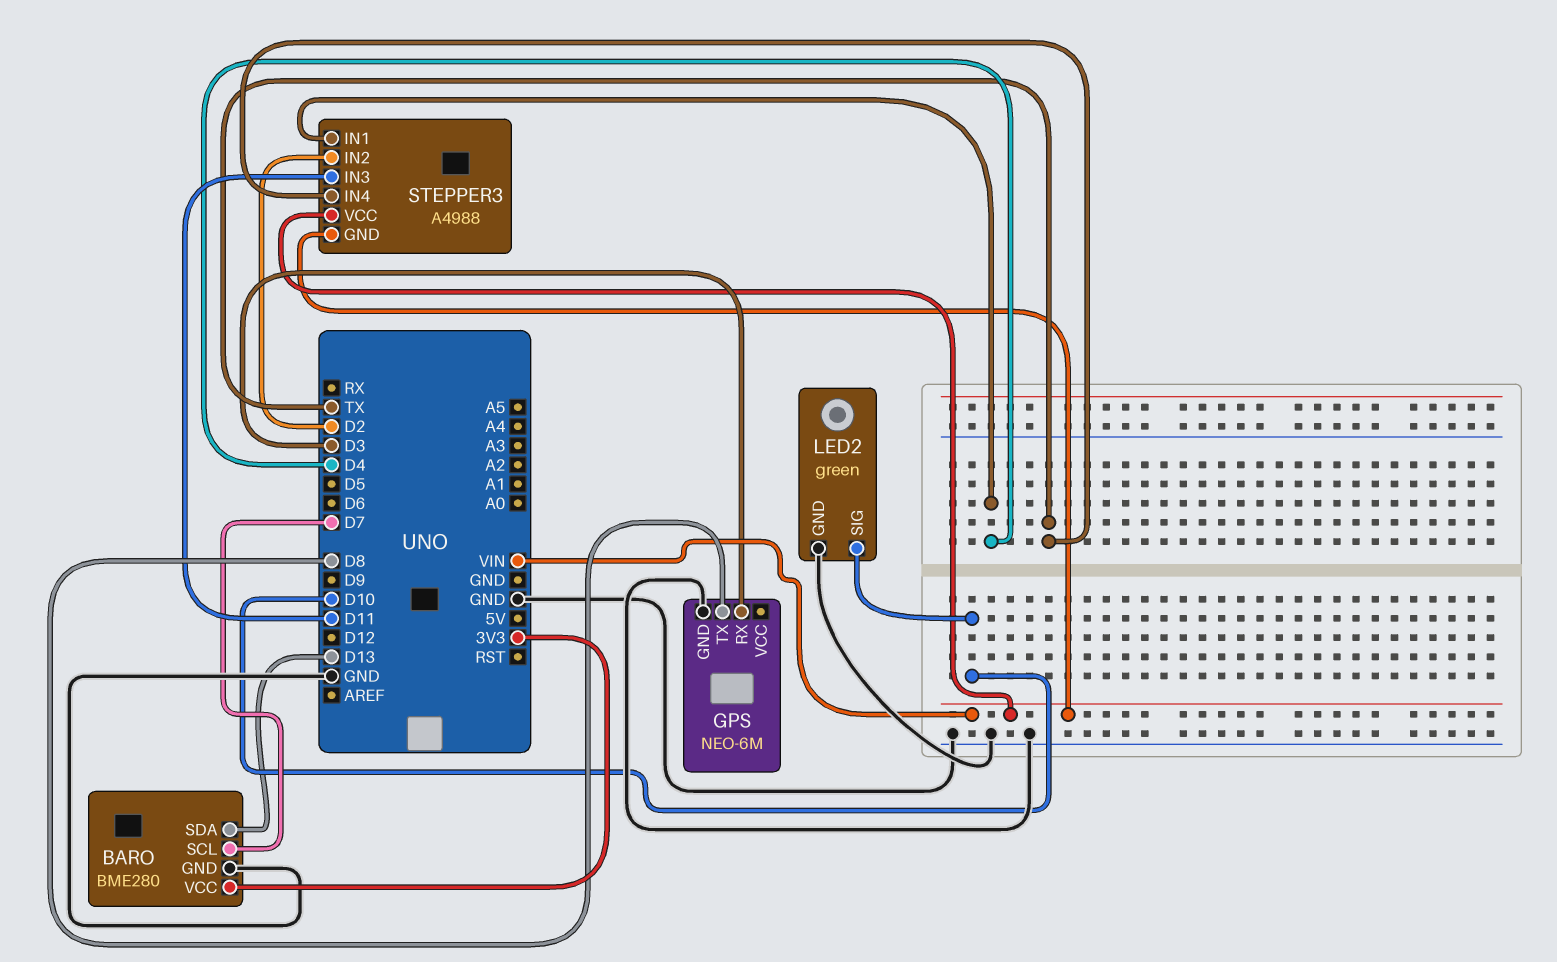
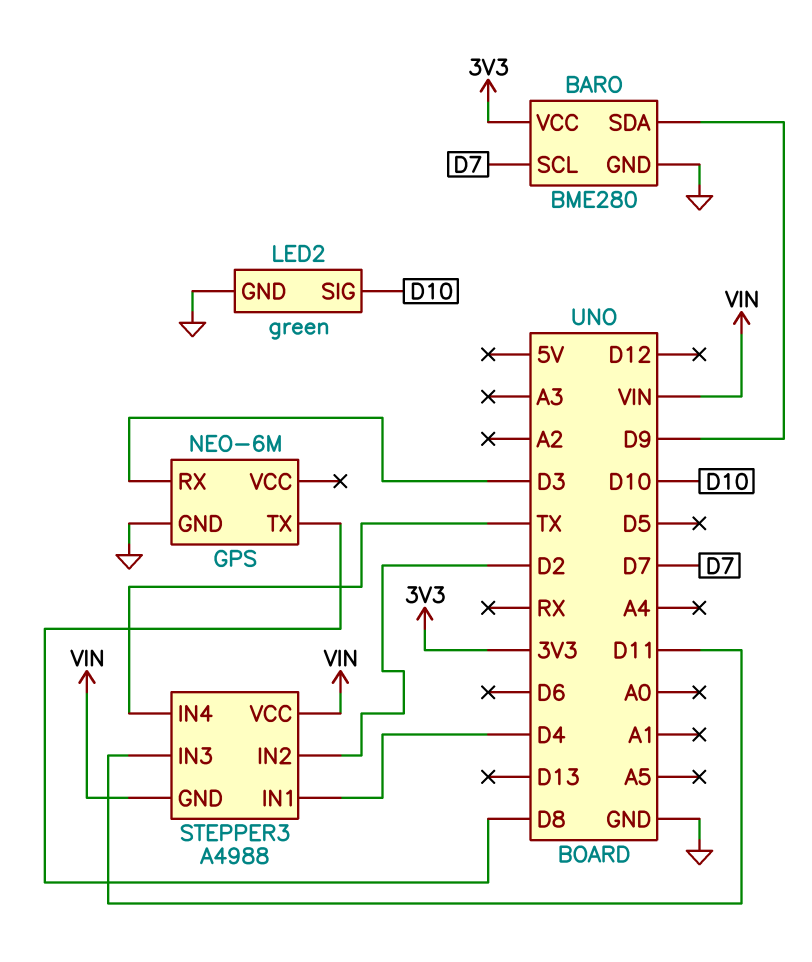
BARO pin SDA: D13 -> D9

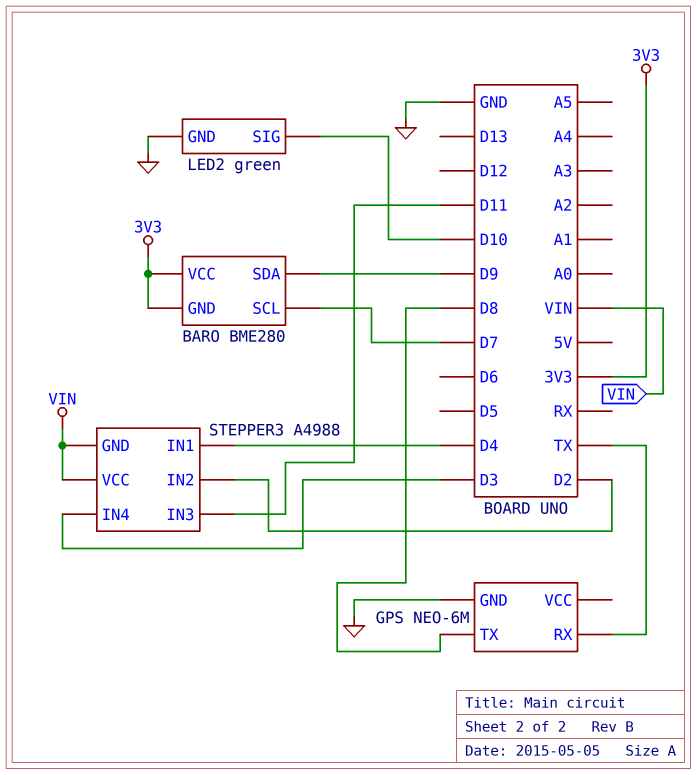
BARO pin GND: GND -> 3V3
GPS pin RX: D3 -> TX
STEPPER3 pin IN4: TX -> D3

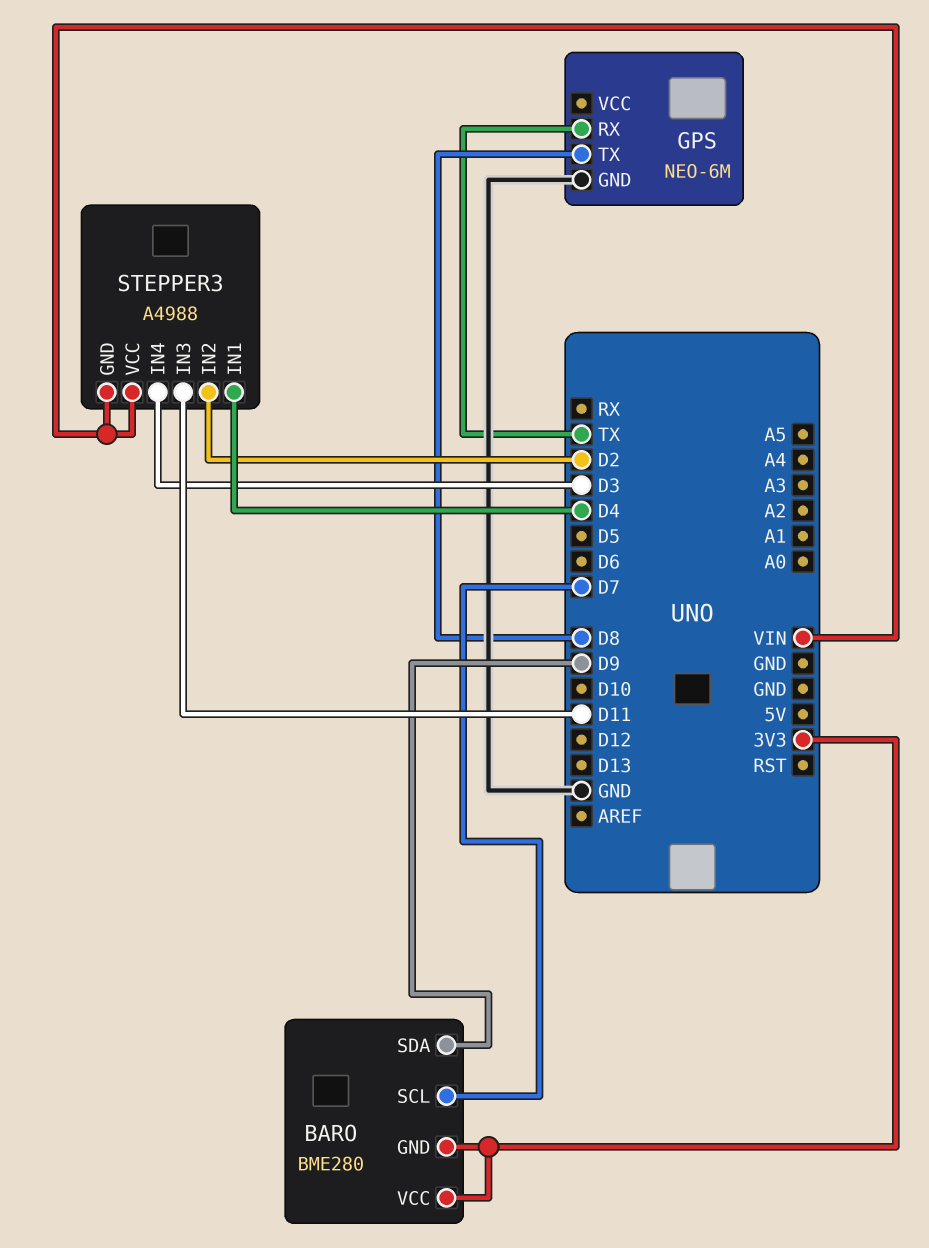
LED2: green -> none
LED2 pin GND: GND -> none
LED2 pin SIG: D10 -> none

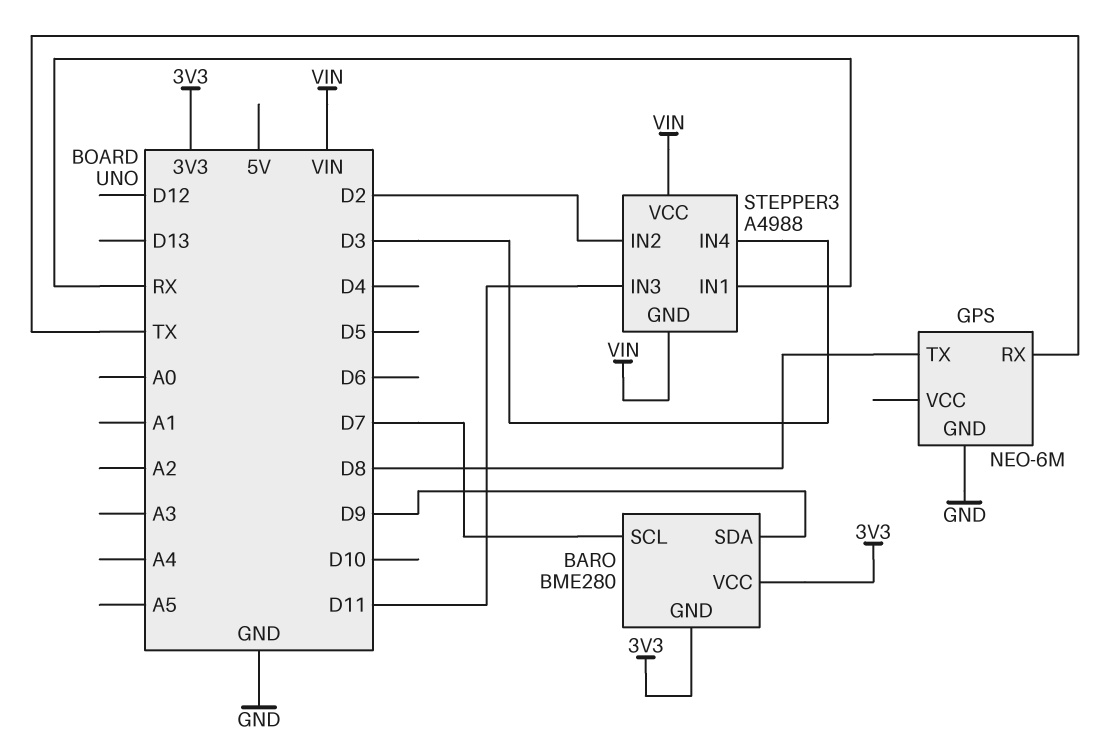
STEPPER3 pin IN1: D4 -> RX

